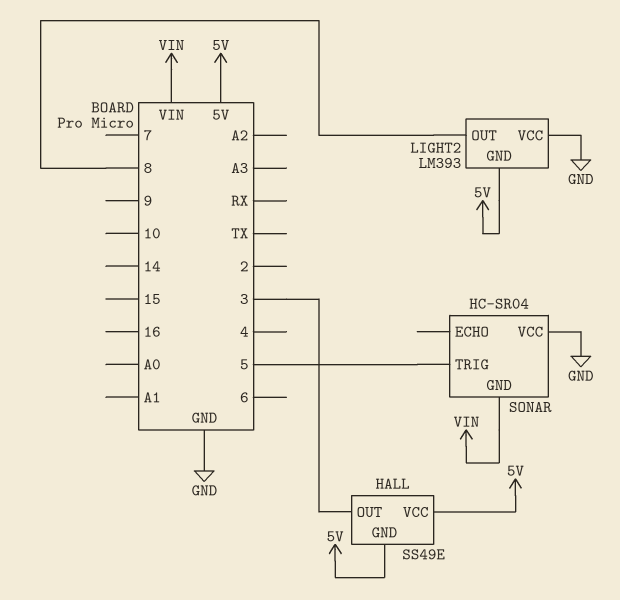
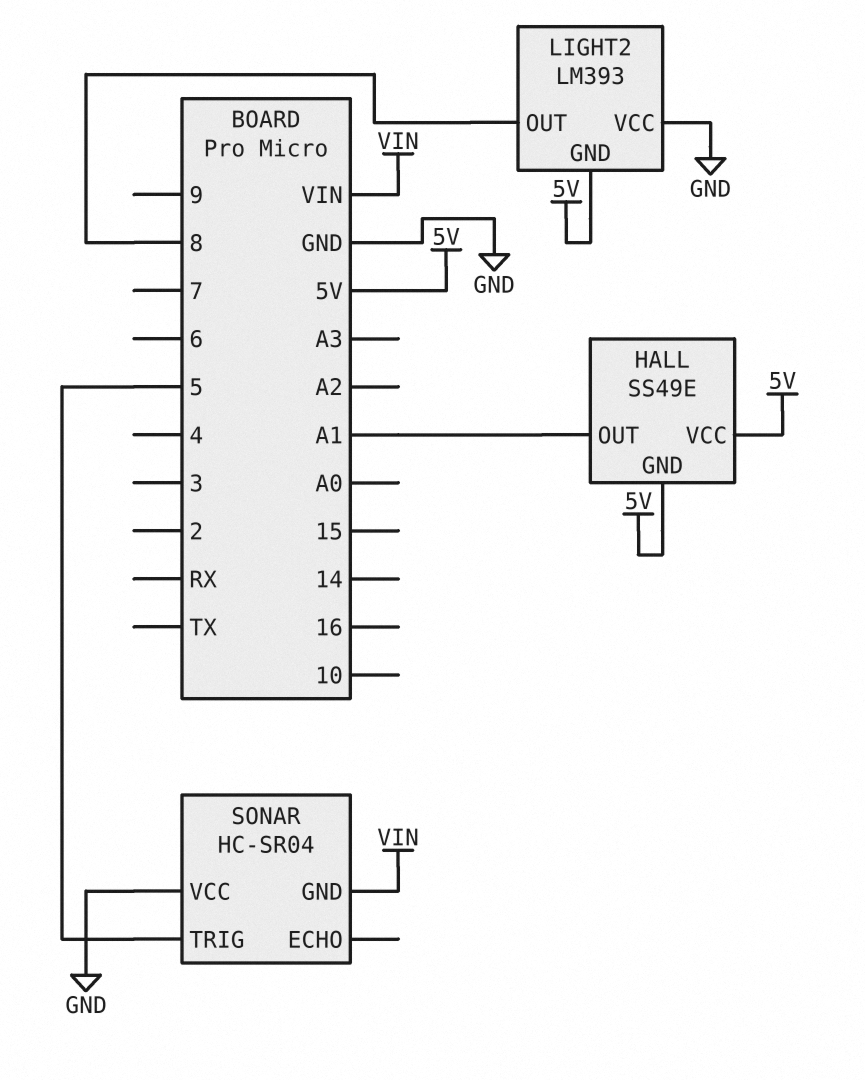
HALL pin OUT: 3 -> A1

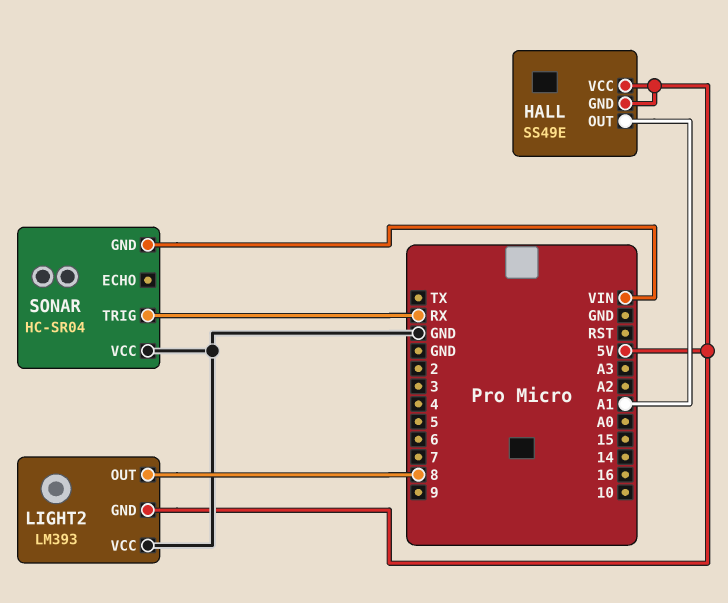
SONAR pin TRIG: 5 -> RX

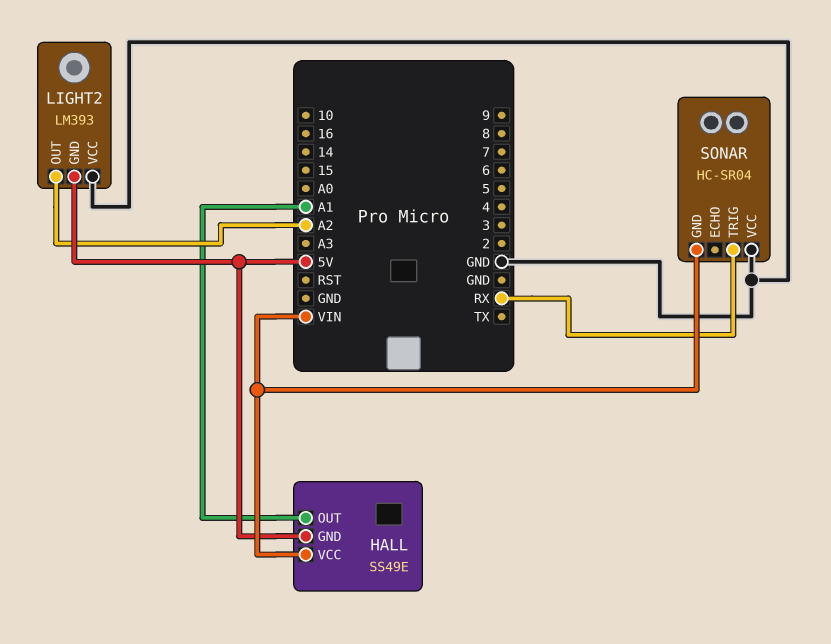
HALL pin VCC: 5V -> VIN
LIGHT2 pin OUT: 8 -> A2

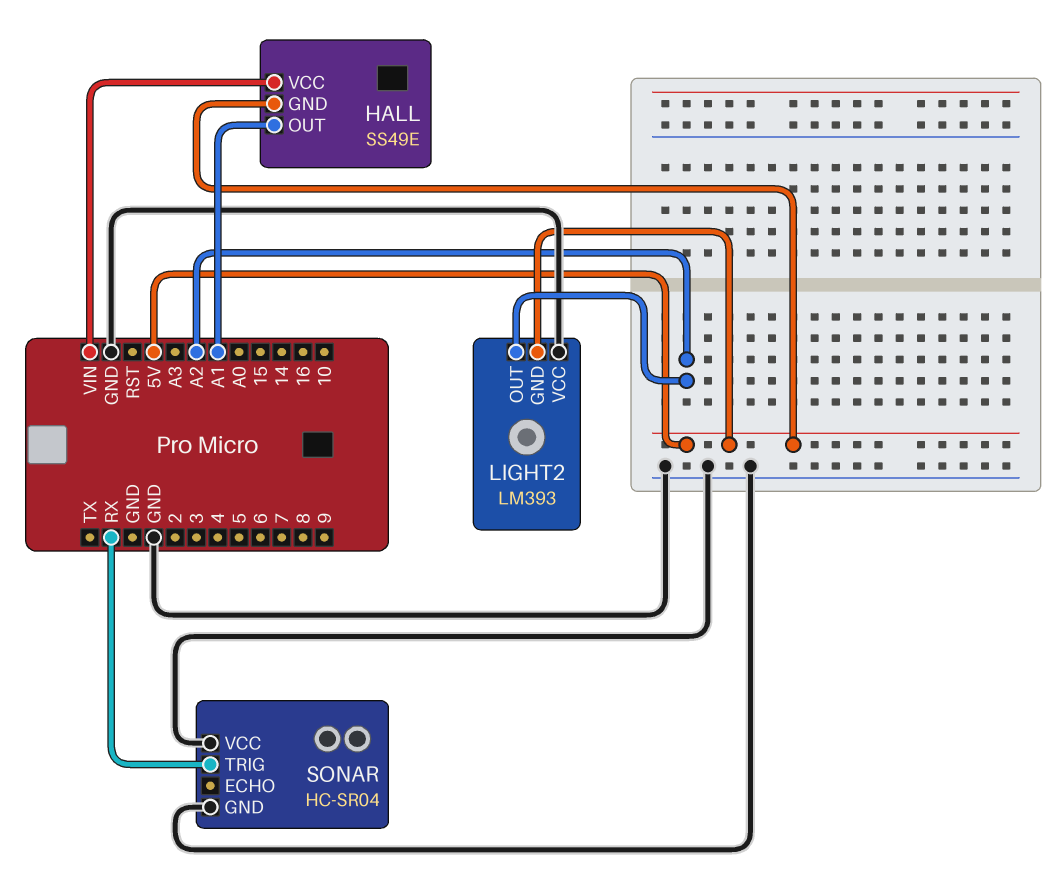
SONAR pin GND: VIN -> GND

